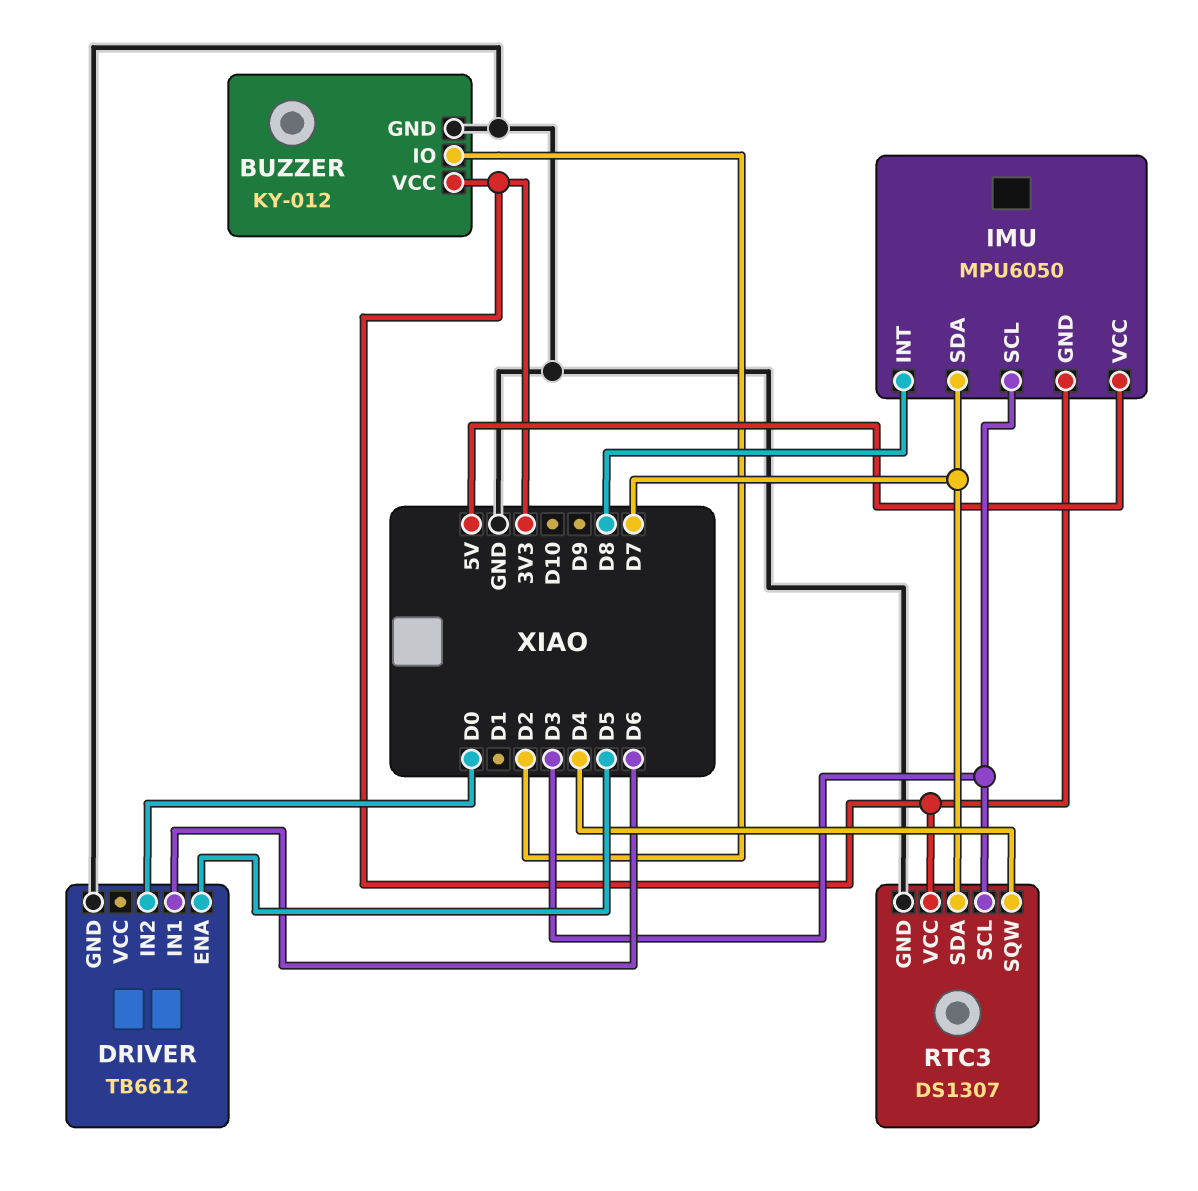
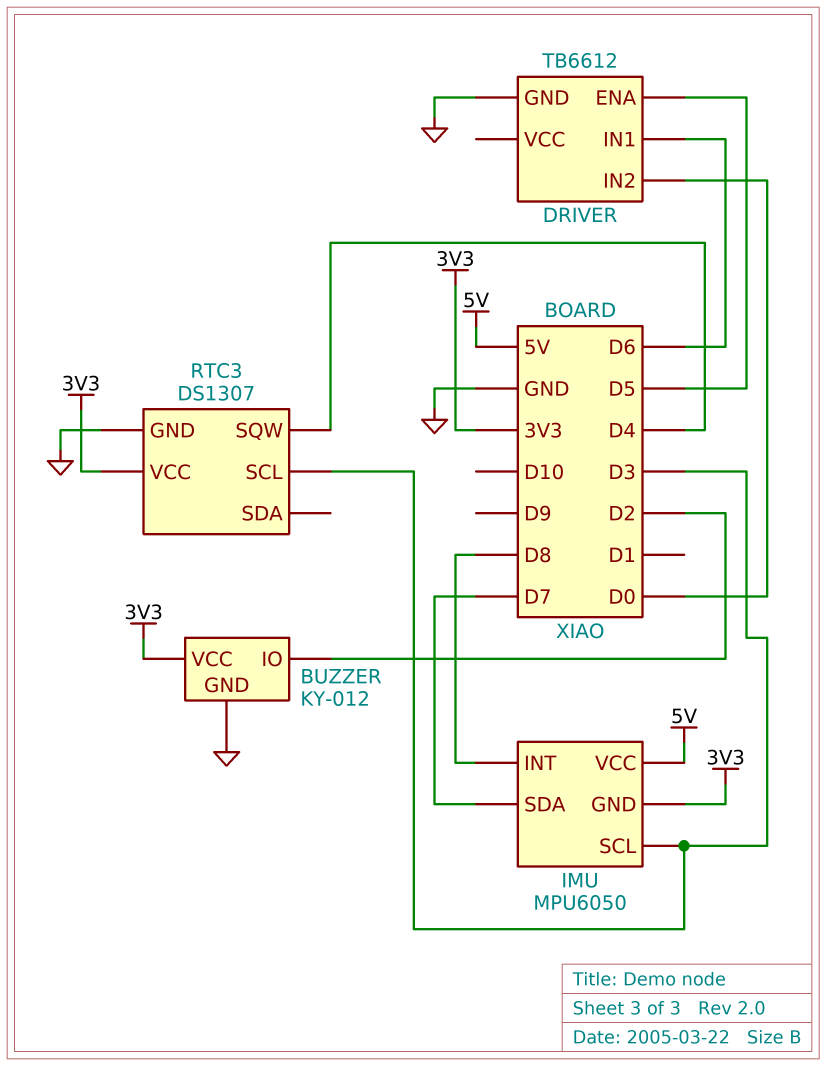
RTC3 pin SDA: D7 -> none

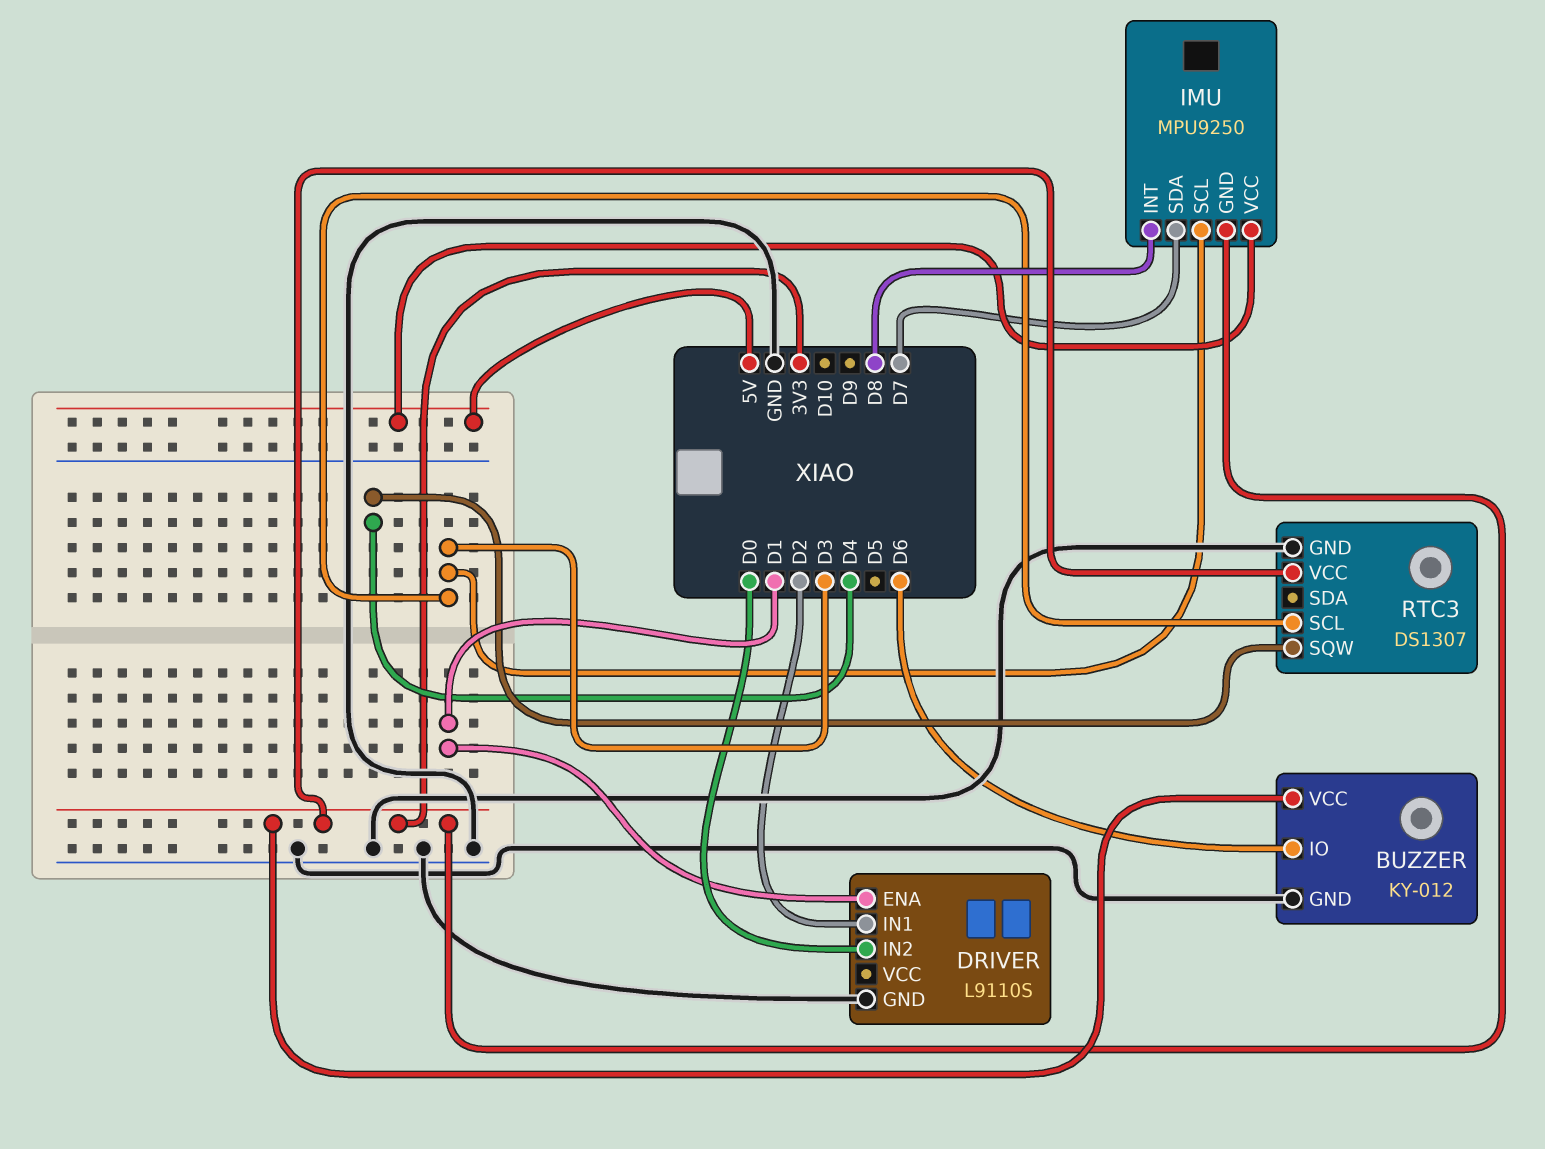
BUZZER pin IO: D2 -> D6
DRIVER: TB6612 -> L9110S
DRIVER pin ENA: D5 -> D1
DRIVER pin IN1: D6 -> D2
IMU: MPU6050 -> MPU9250

